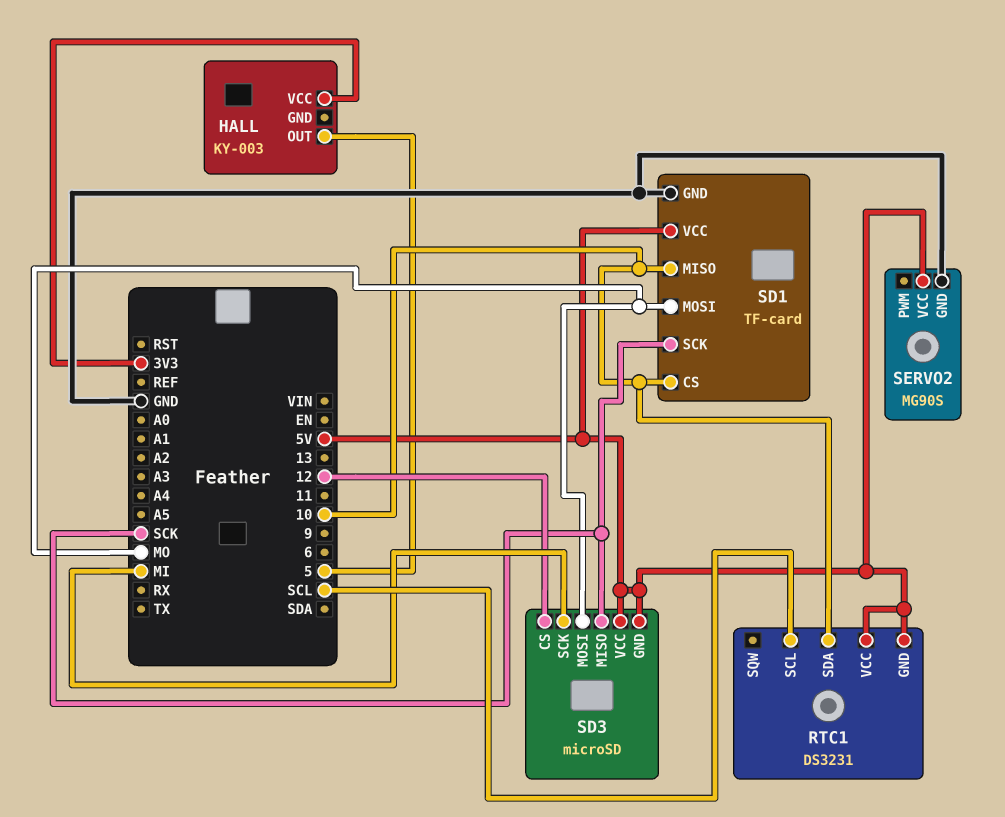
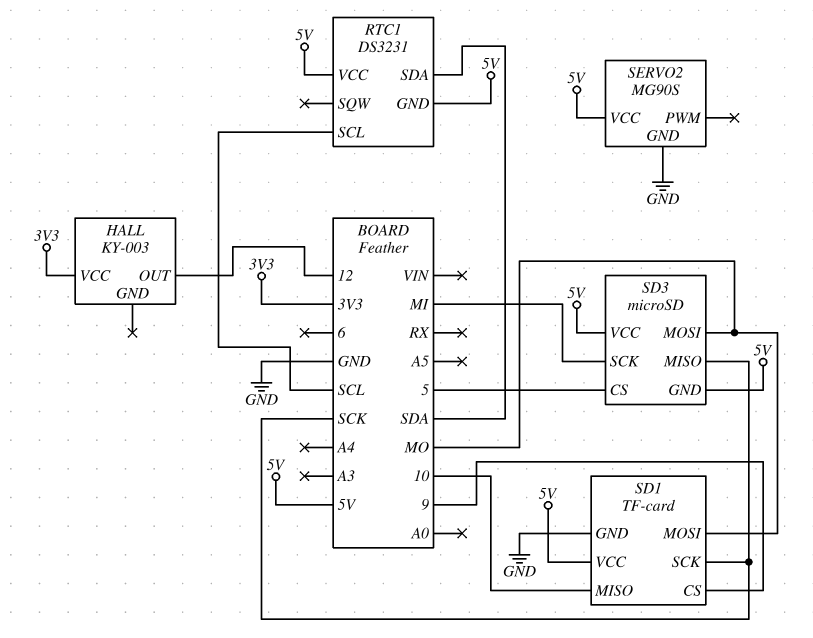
HALL pin OUT: 5 -> 12
RTC1 pin SDA: 10 -> SDA
SD1 pin CS: 10 -> 9
SD3 pin CS: 12 -> 5

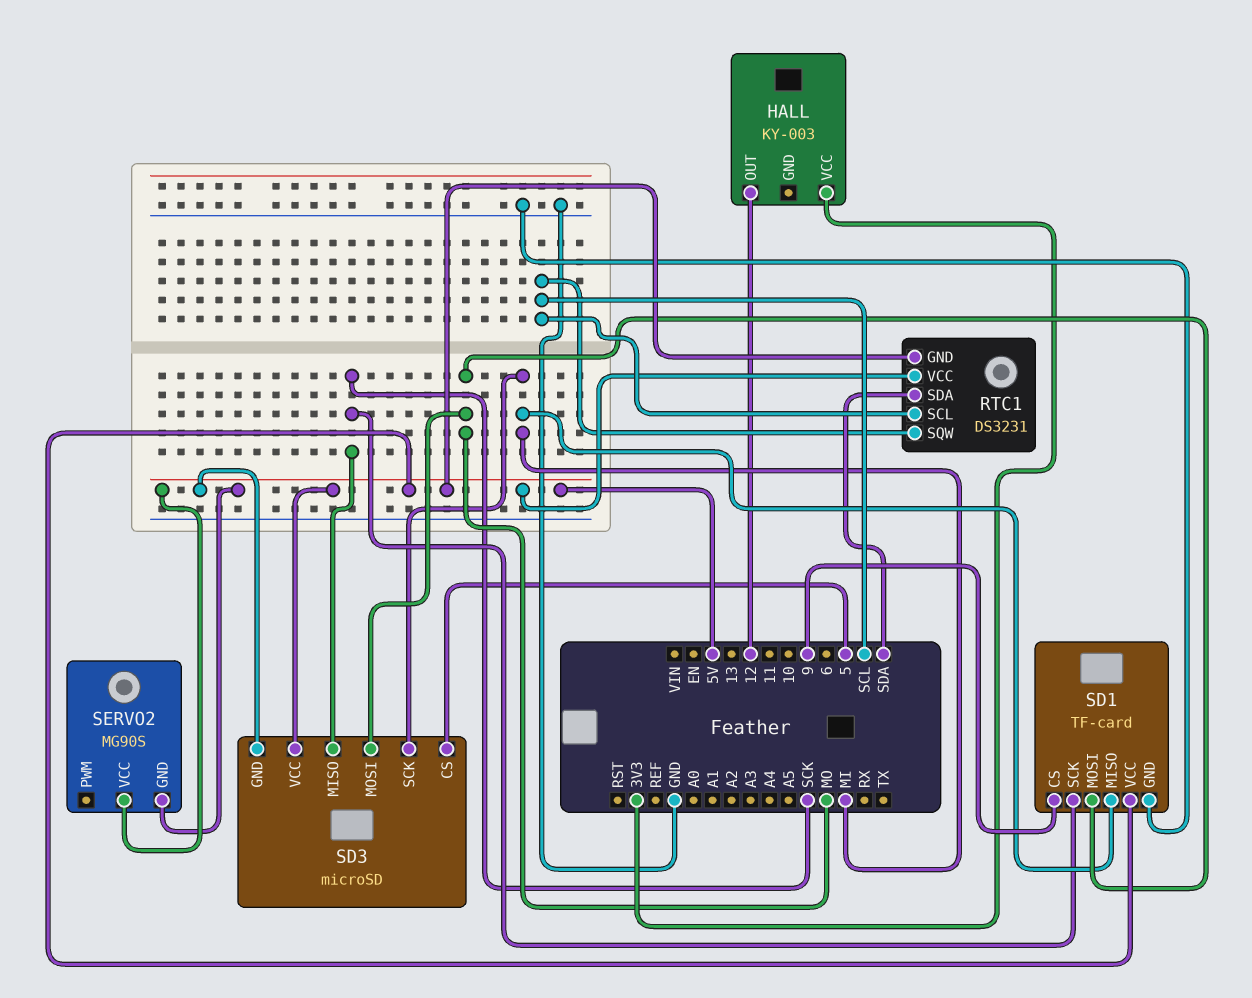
RTC1 pin SQW: none -> SCL
SD1 pin MISO: 10 -> MI
SERVO2 pin GND: GND -> 5V

